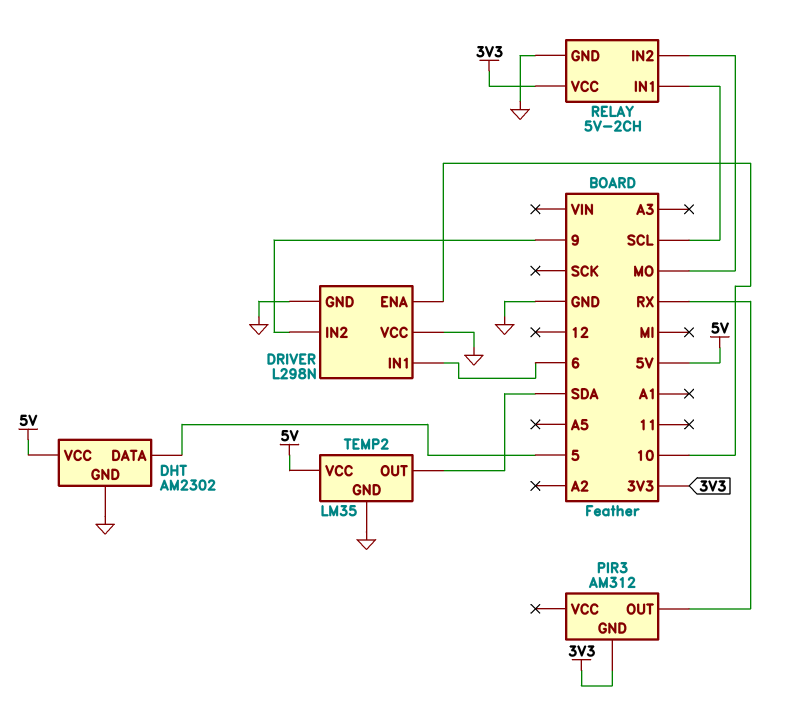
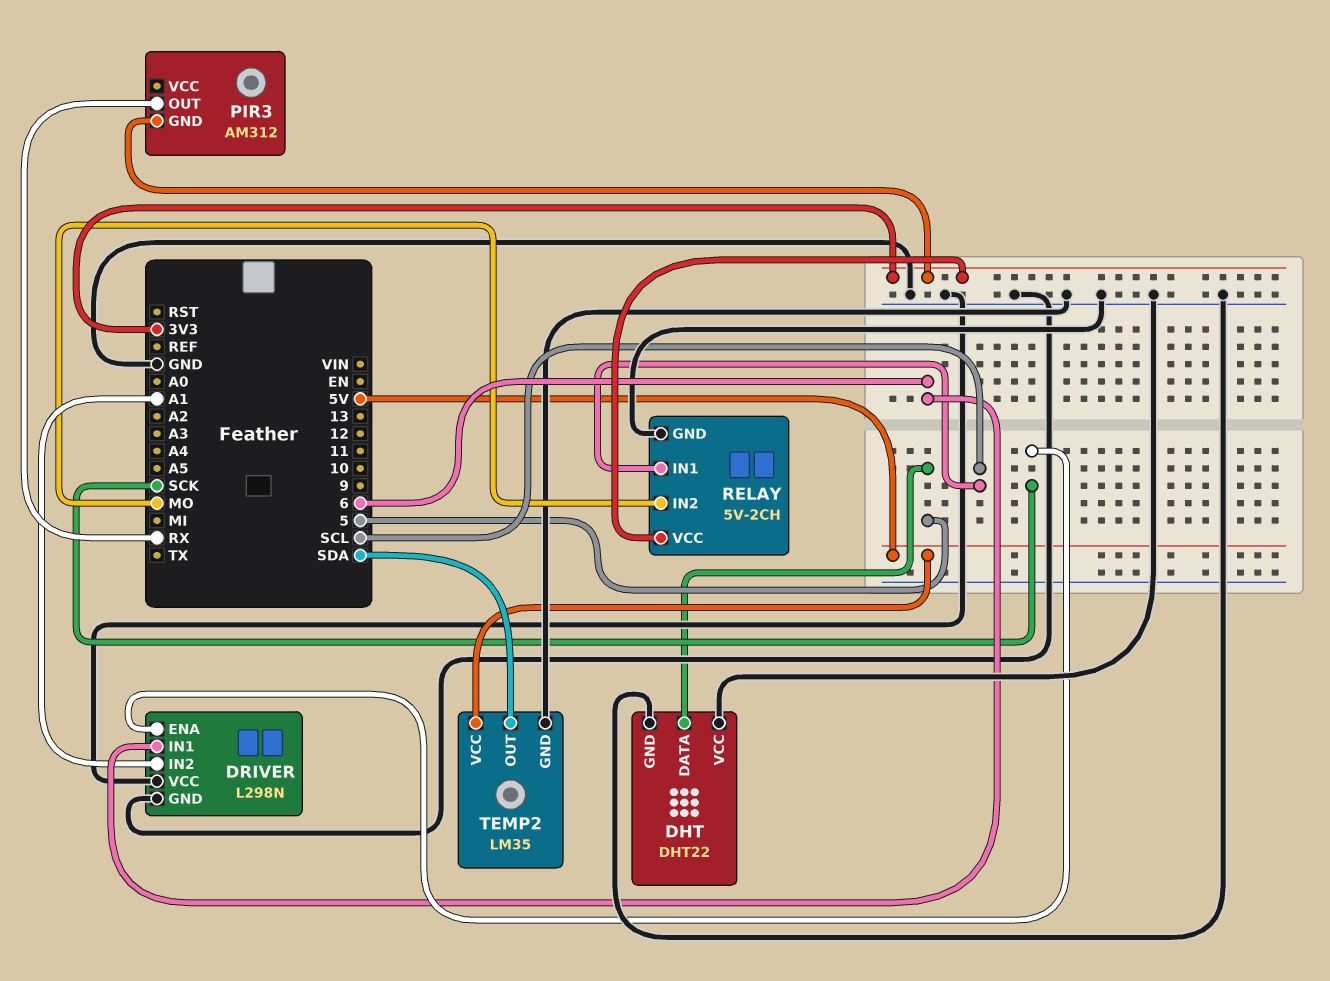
DHT: AM2302 -> DHT22
DHT pin VCC: 5V -> GND
DRIVER pin ENA: 10 -> SCK
DRIVER pin IN2: 9 -> A1

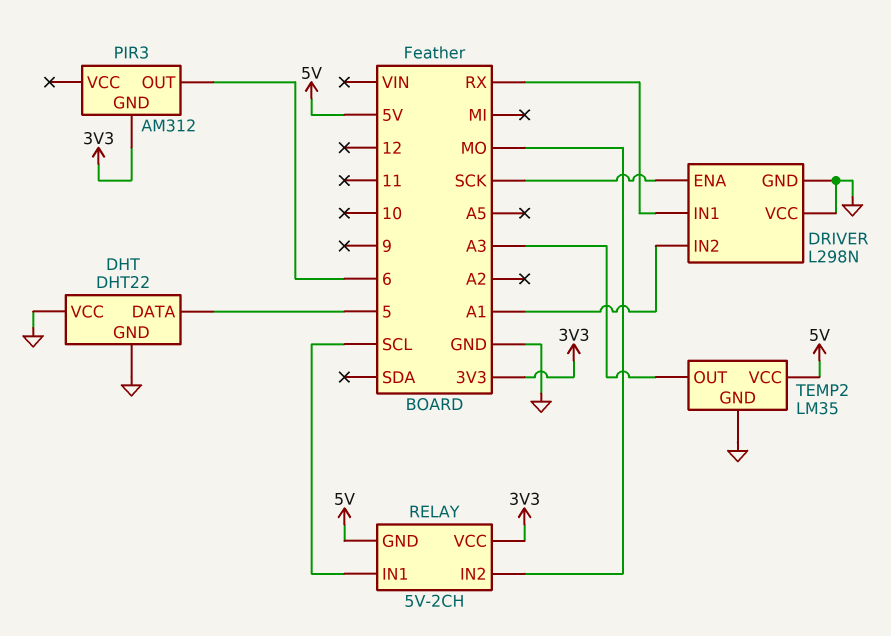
DRIVER pin IN1: 6 -> RX
PIR3 pin OUT: RX -> 6
RELAY pin GND: GND -> 5V
TEMP2 pin OUT: SDA -> A3

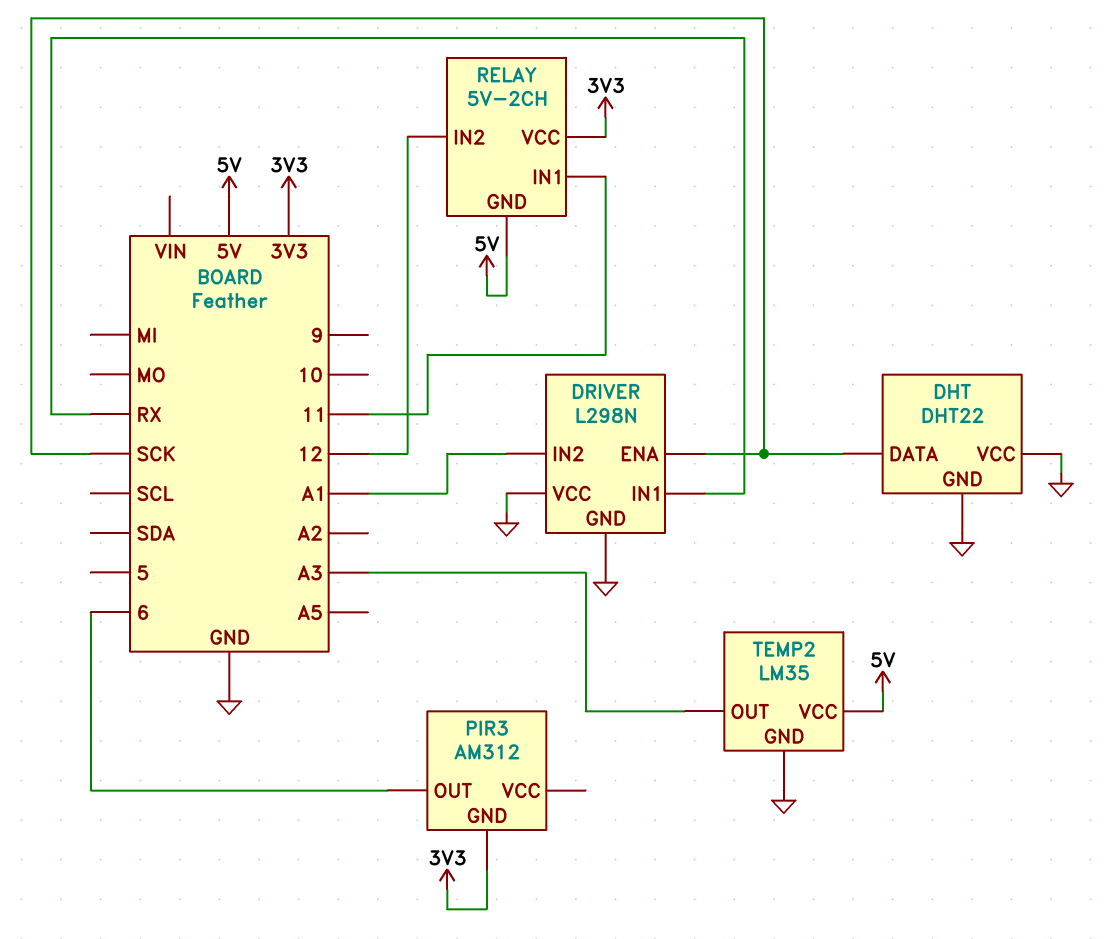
DHT pin DATA: 5 -> SCK
RELAY pin IN1: SCL -> 11
RELAY pin IN2: MO -> 12

